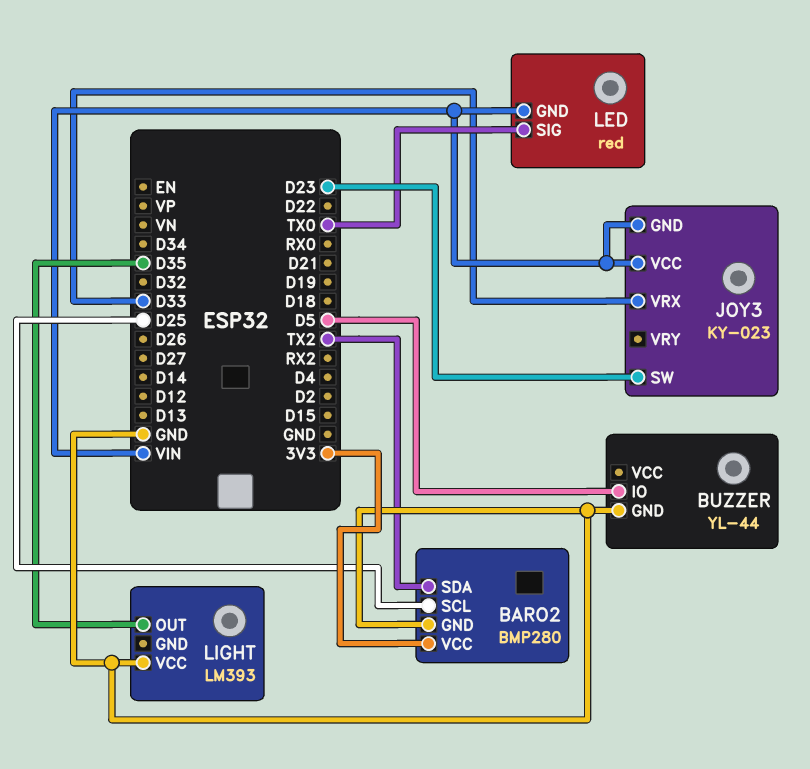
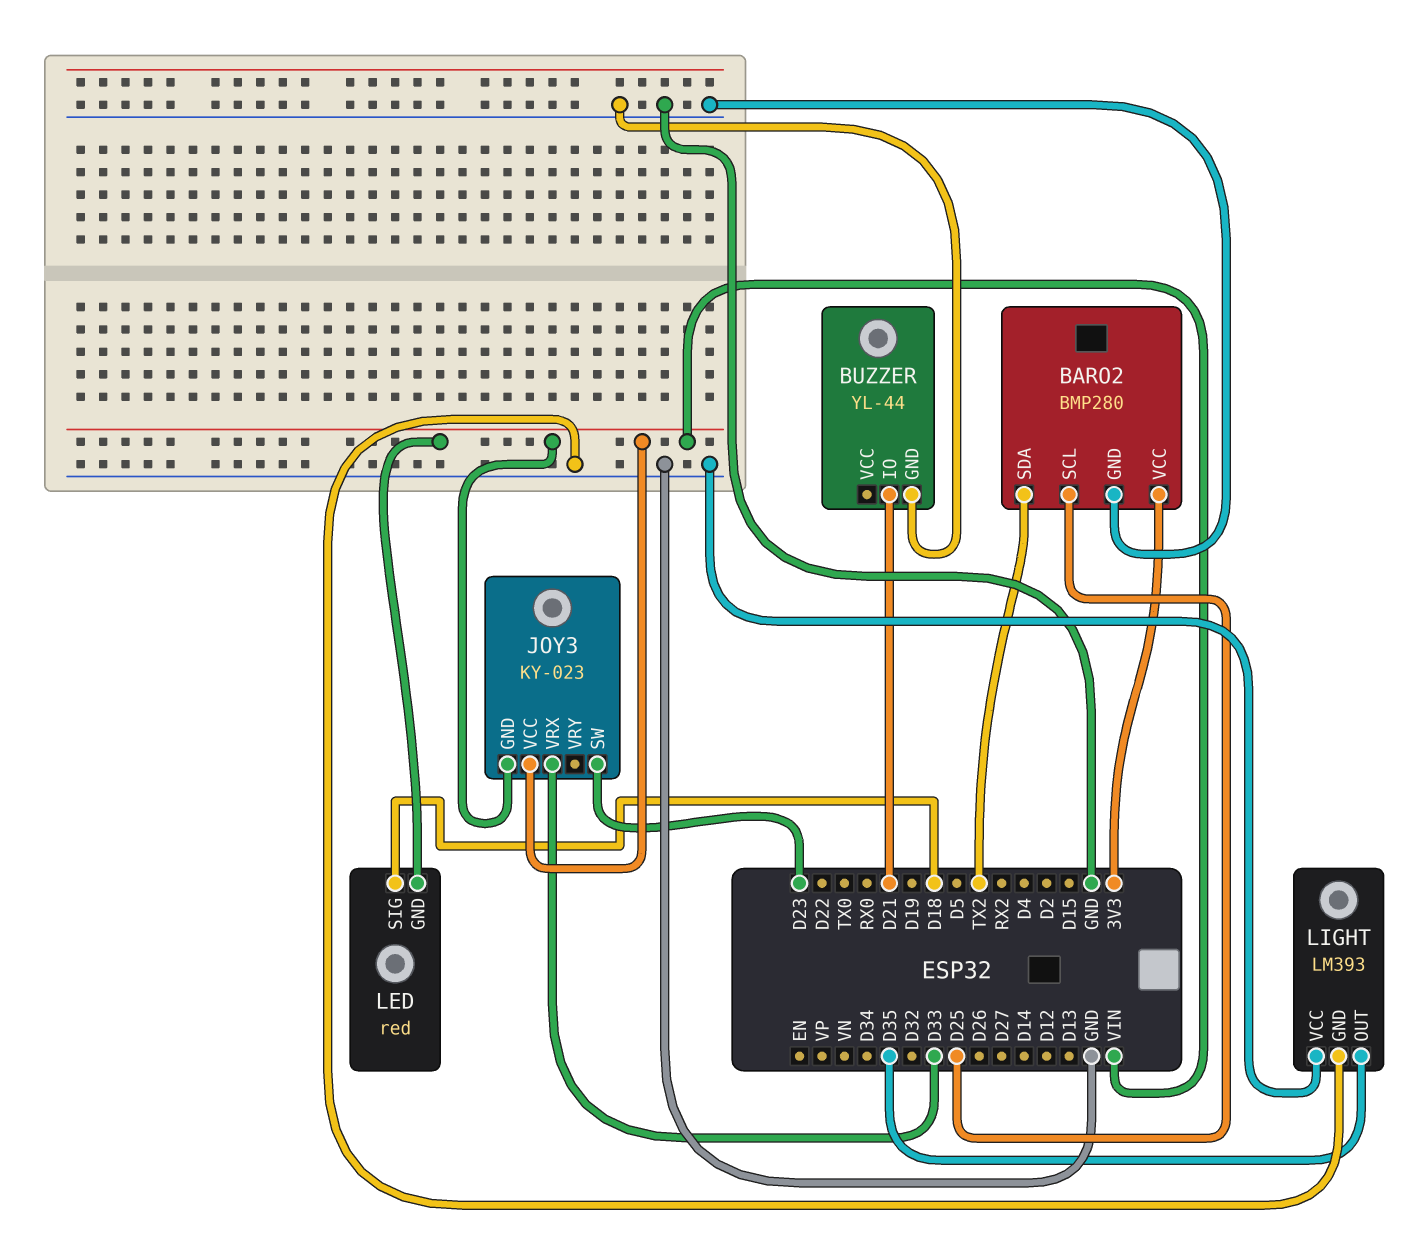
BUZZER pin IO: D5 -> D21
LED pin SIG: TX0 -> D18
LIGHT pin GND: none -> GND

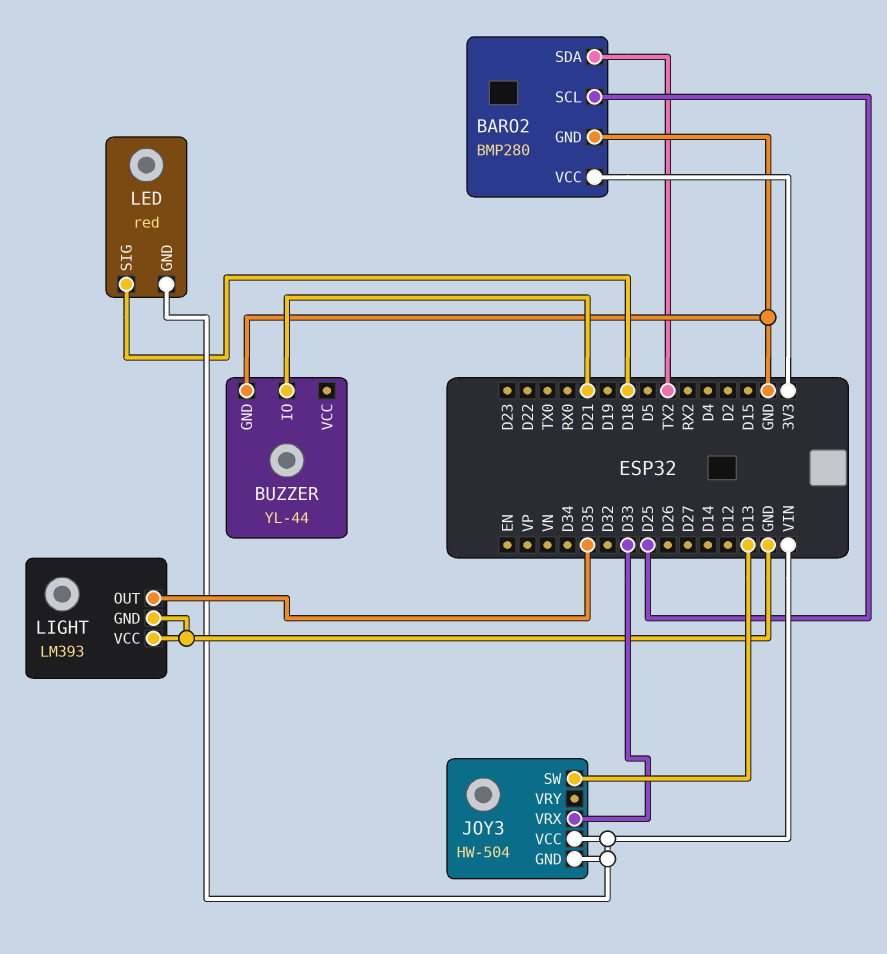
JOY3: KY-023 -> HW-504
JOY3 pin SW: D23 -> D13

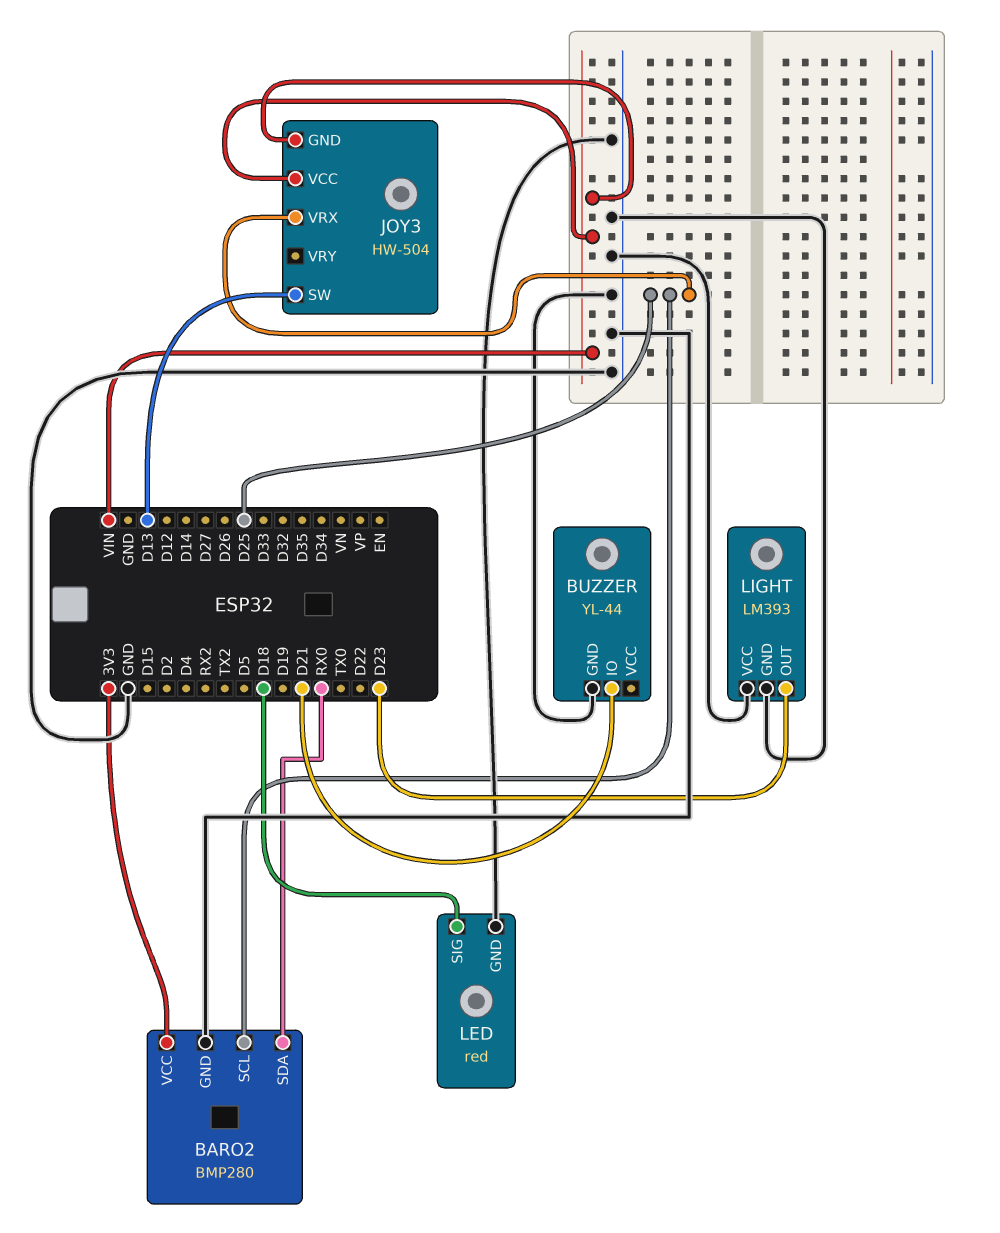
BARO2 pin SDA: TX2 -> RX0
JOY3 pin VRX: D33 -> D25
LED pin GND: VIN -> GND
LIGHT pin OUT: D35 -> D23

